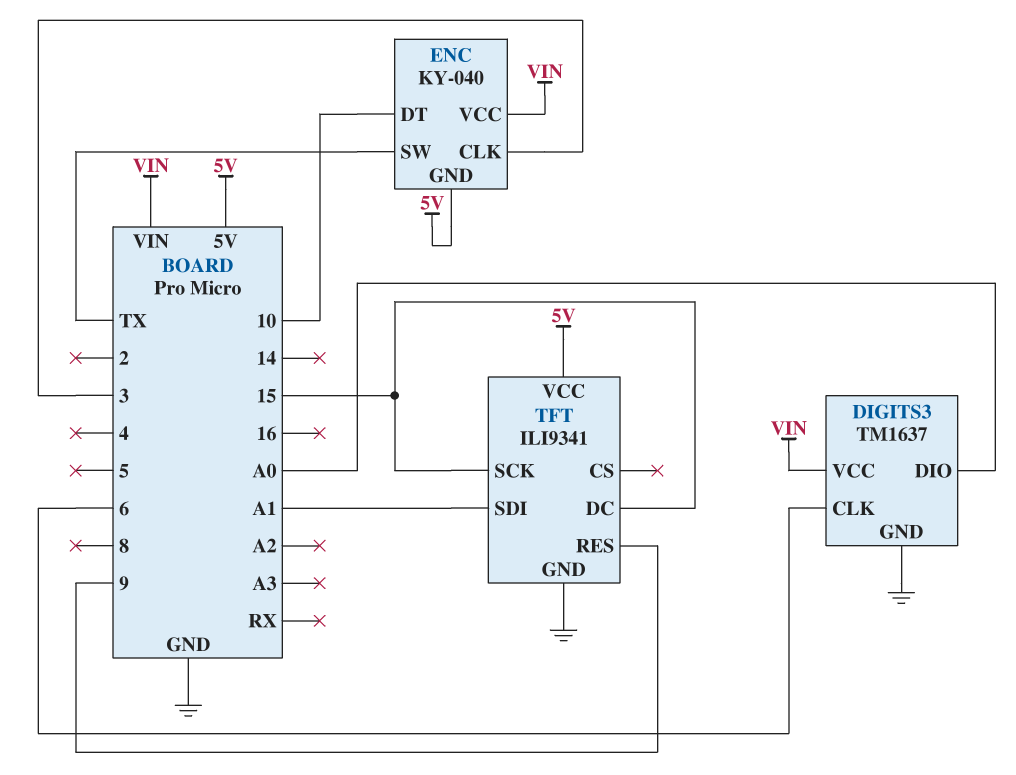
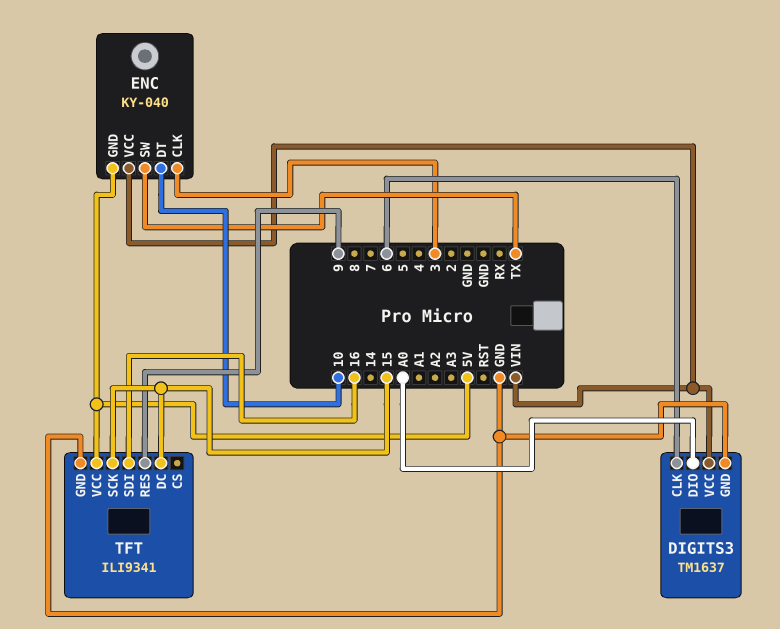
TFT pin SDI: A1 -> 16

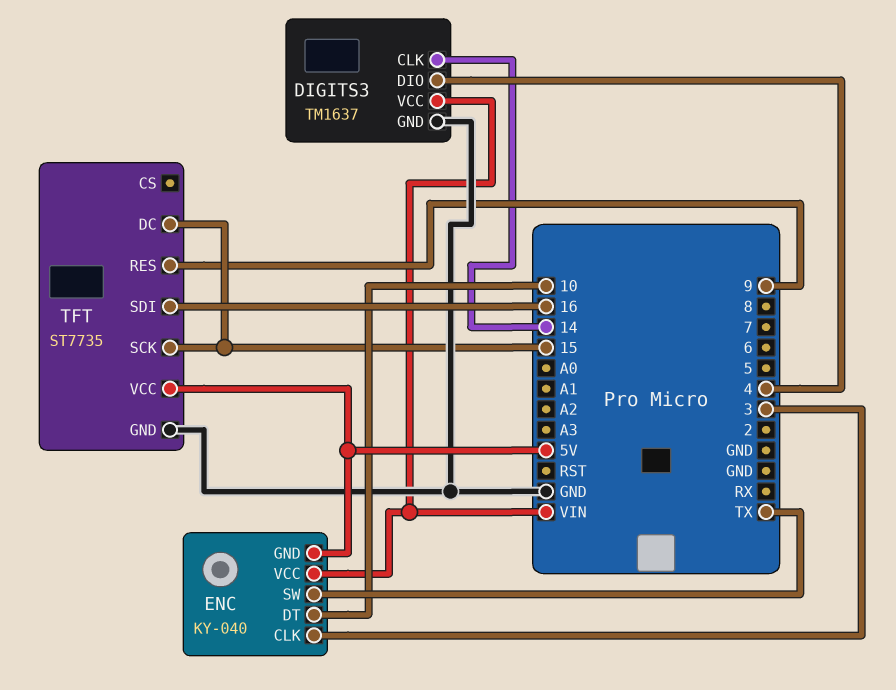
DIGITS3 pin CLK: 6 -> 14
DIGITS3 pin DIO: A0 -> 4
TFT: ILI9341 -> ST7735

